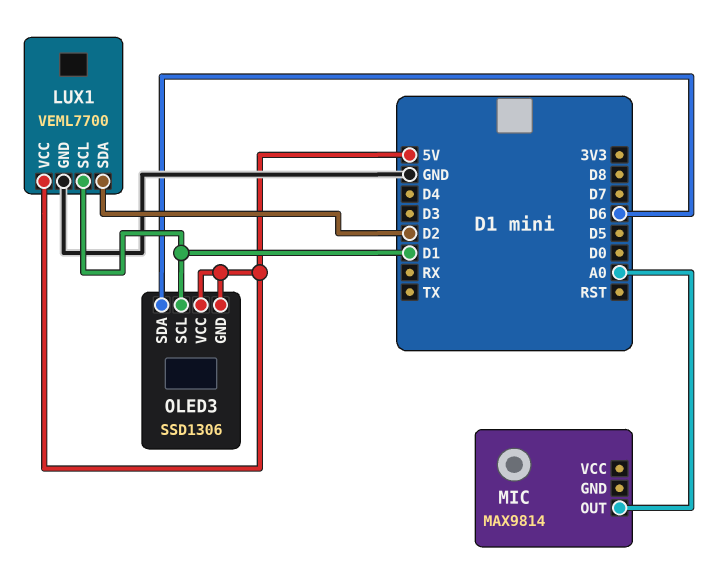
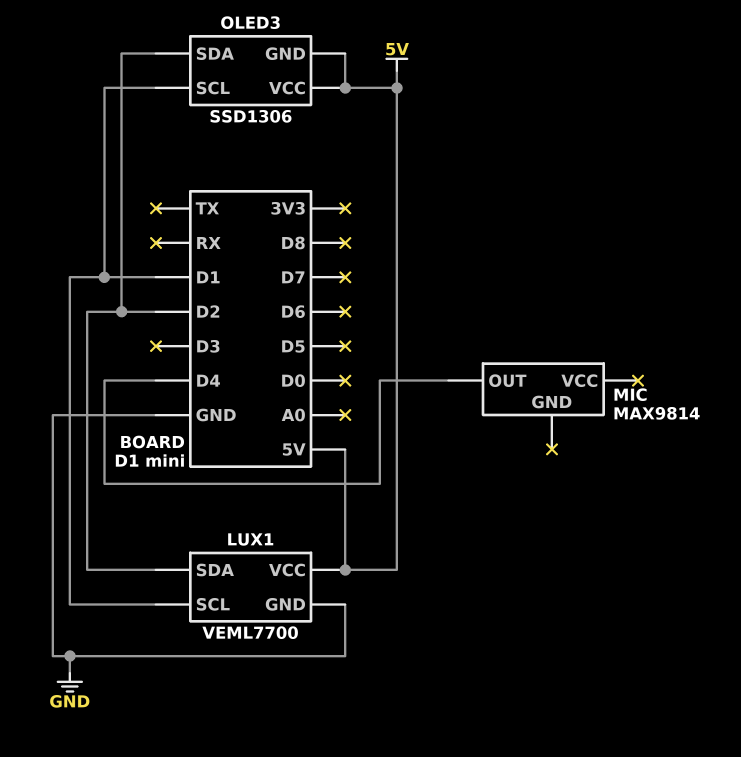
MIC pin OUT: A0 -> D4
OLED3 pin SDA: D6 -> D2

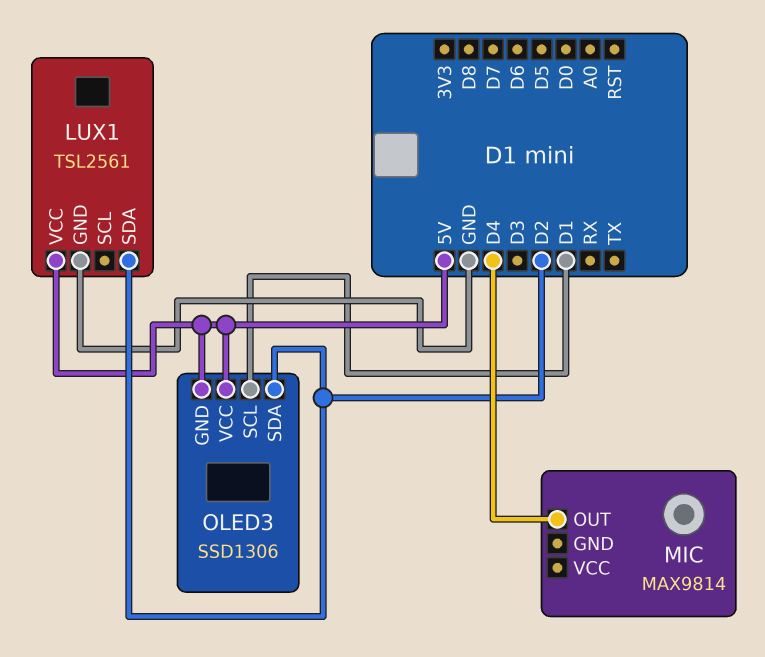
LUX1: VEML7700 -> TSL2561
LUX1 pin SCL: D1 -> none

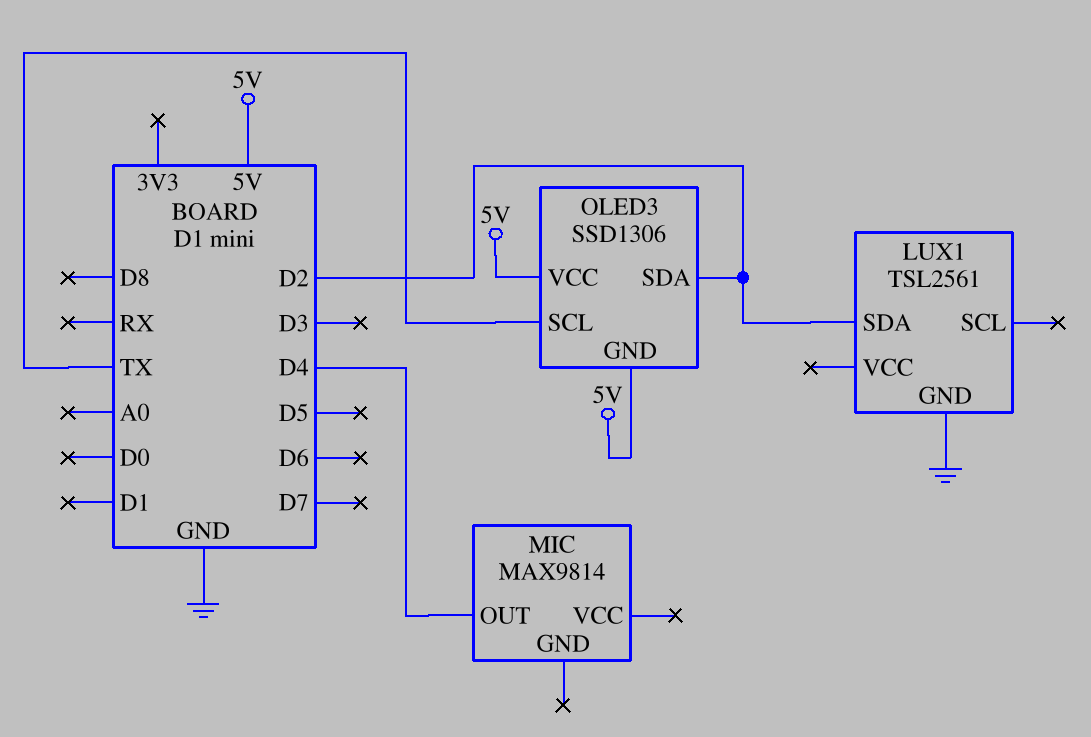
LUX1 pin VCC: 5V -> none
OLED3 pin SCL: D1 -> TX

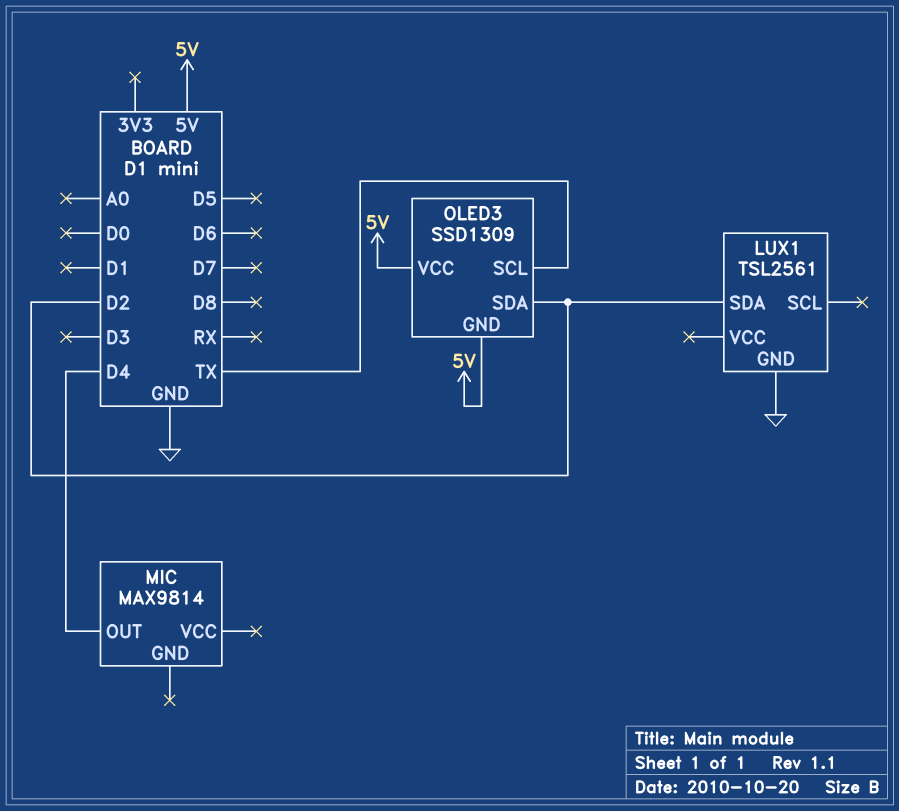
OLED3: SSD1306 -> SSD1309

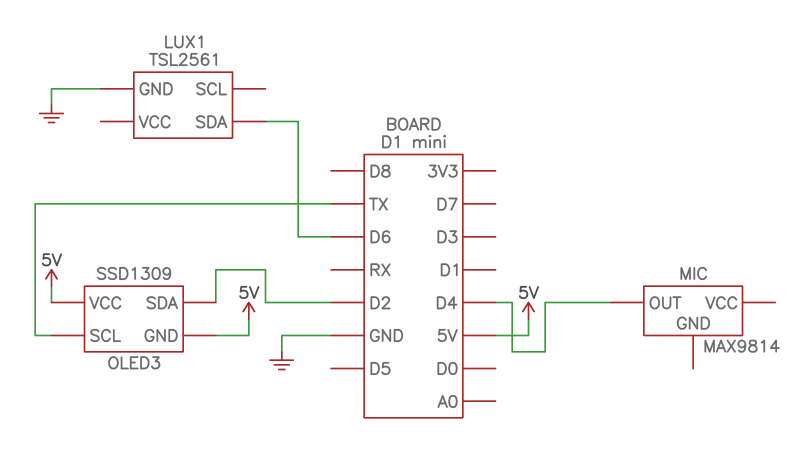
LUX1 pin SDA: D2 -> D6

